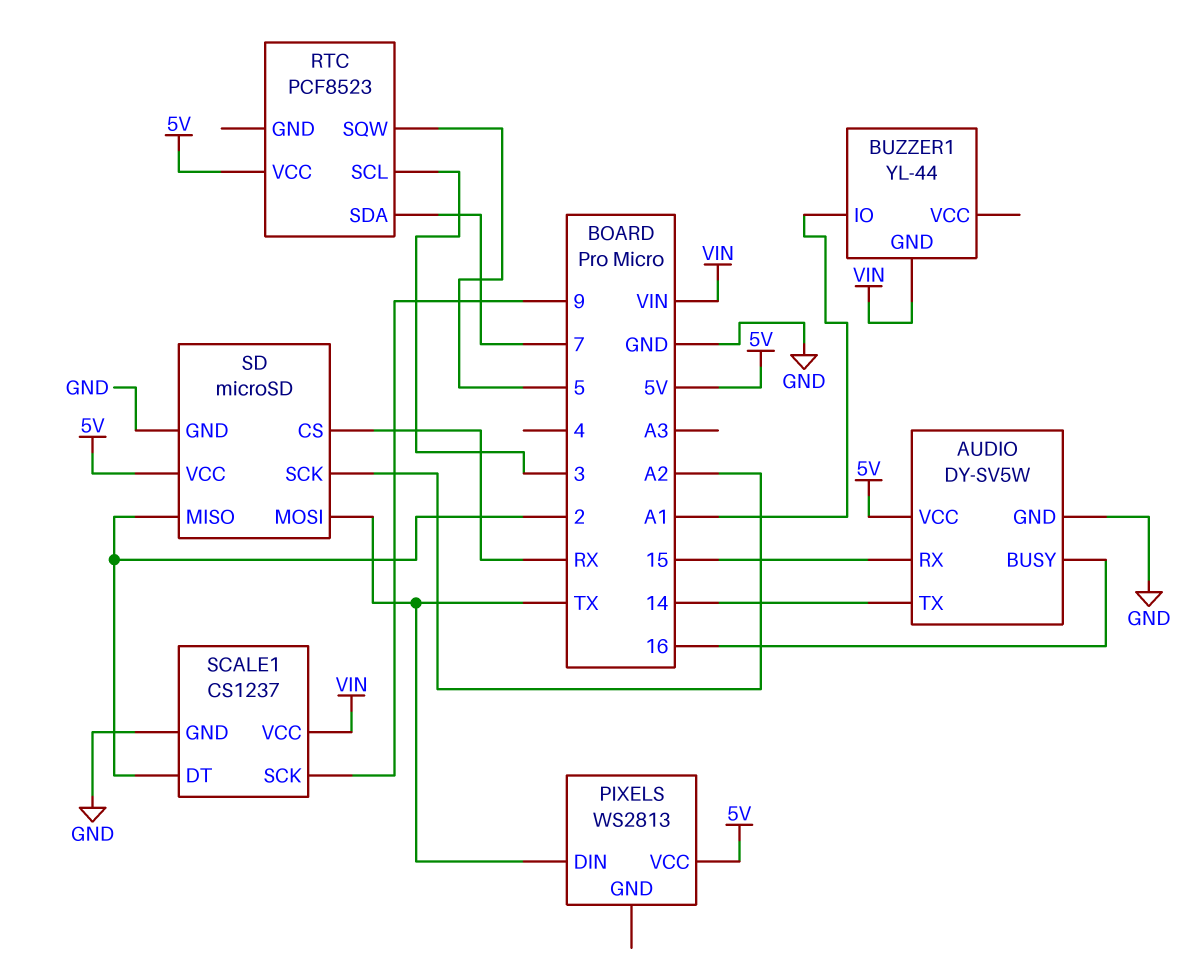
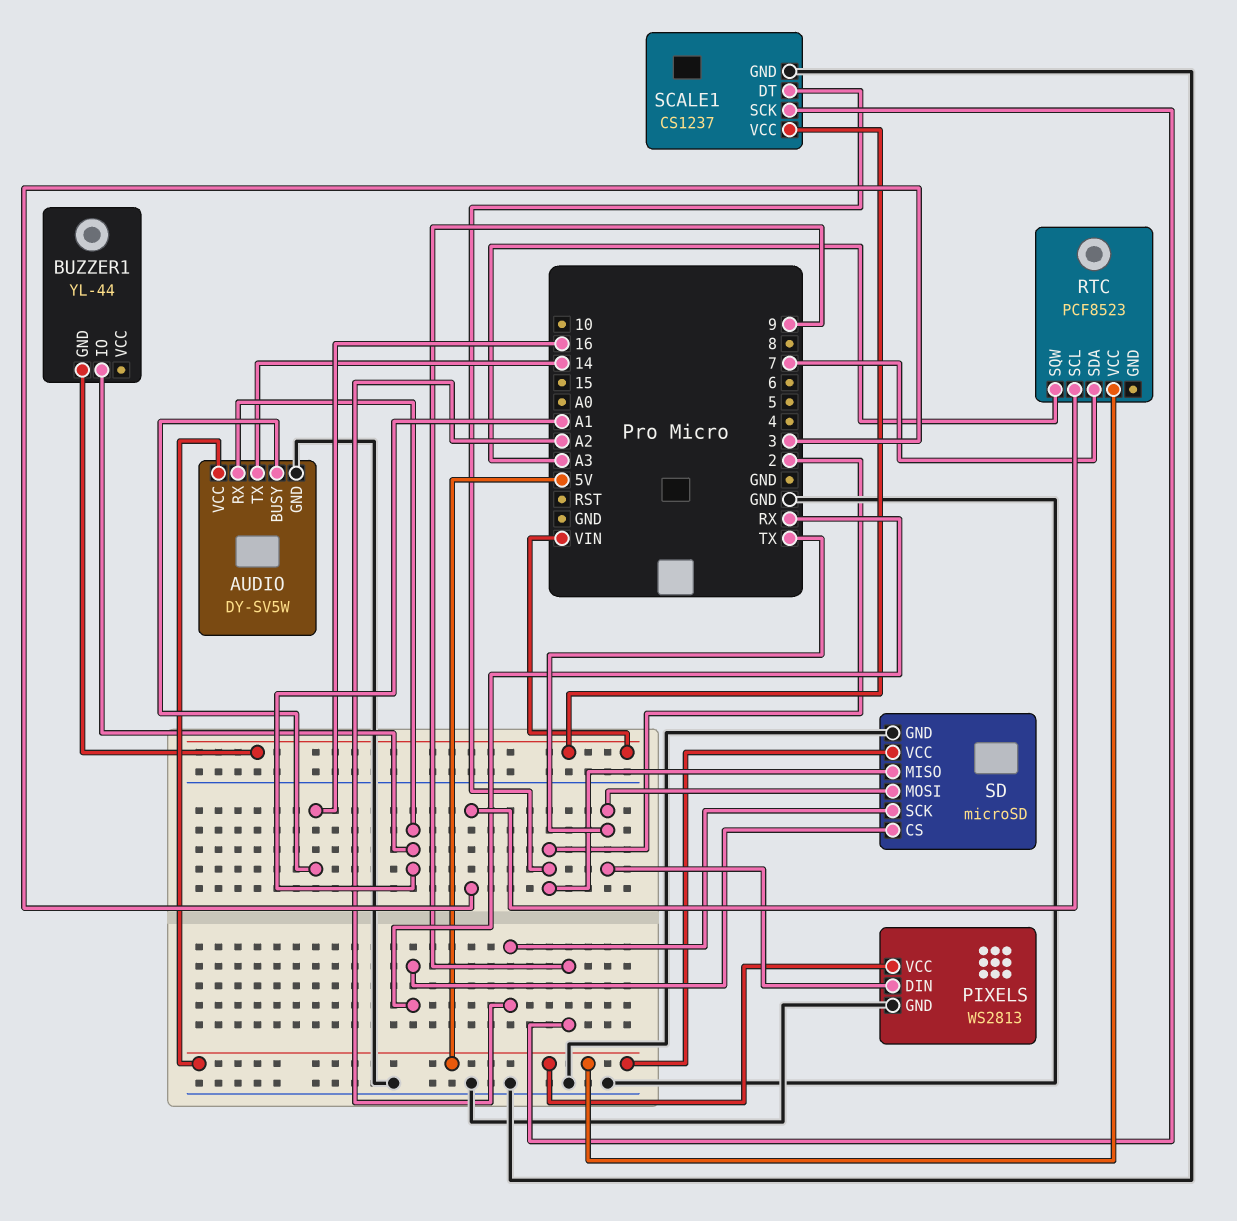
AUDIO pin RX: 15 -> A1
PIXELS pin GND: none -> GND
RTC pin SQW: 5 -> A3

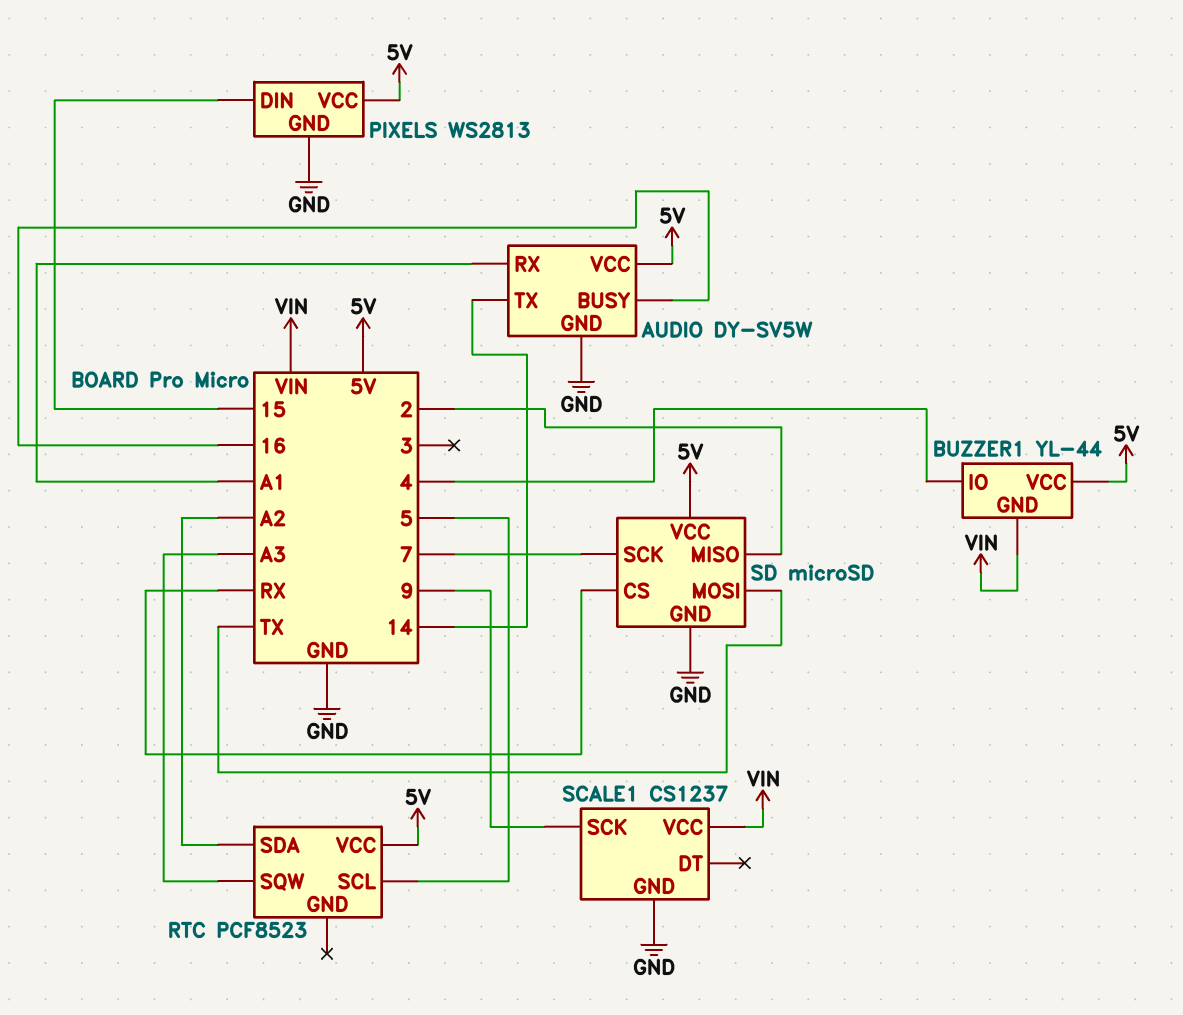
BUZZER1 pin IO: A1 -> 4
BUZZER1 pin VCC: none -> 5V
PIXELS pin DIN: TX -> 15
RTC pin SCL: 3 -> 5
RTC pin SDA: 7 -> A2
SCALE1 pin DT: 2 -> none
SD pin SCK: A2 -> 7

